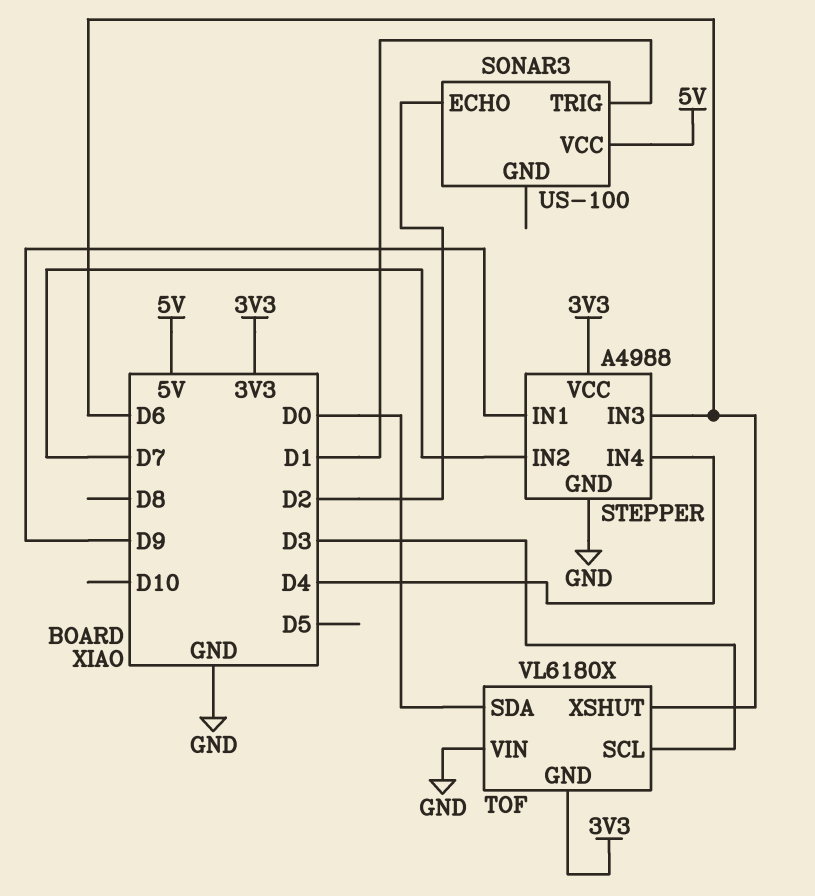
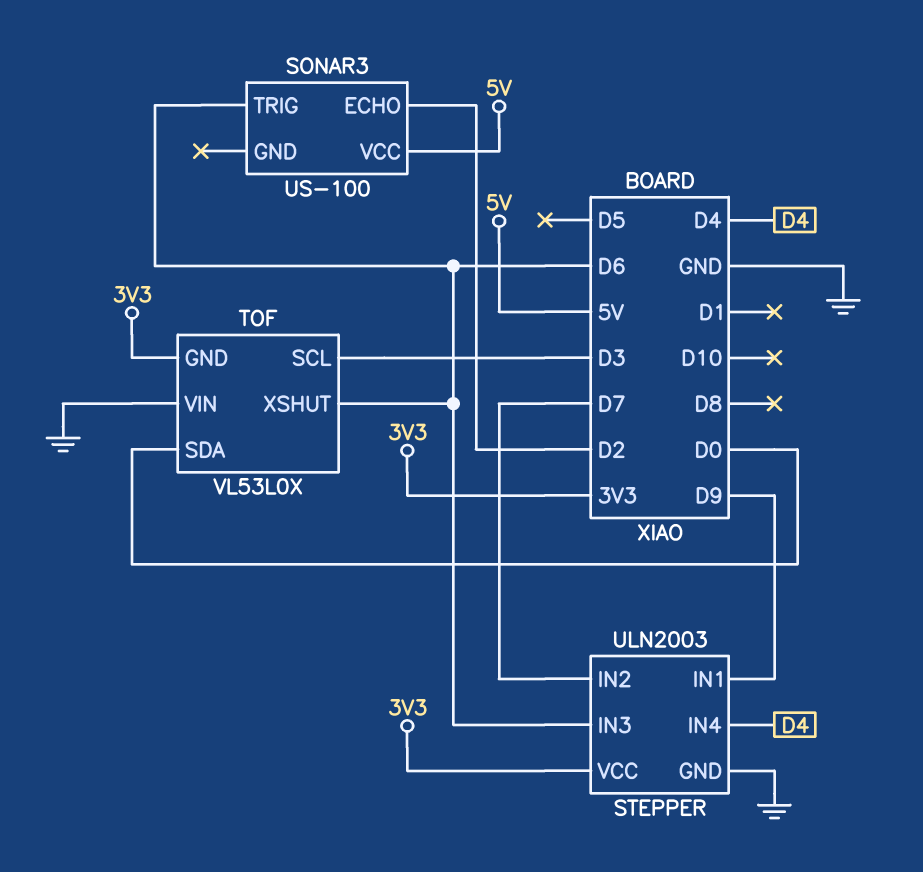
SONAR3 pin TRIG: D1 -> D6
STEPPER: A4988 -> ULN2003
TOF: VL6180X -> VL53L0X

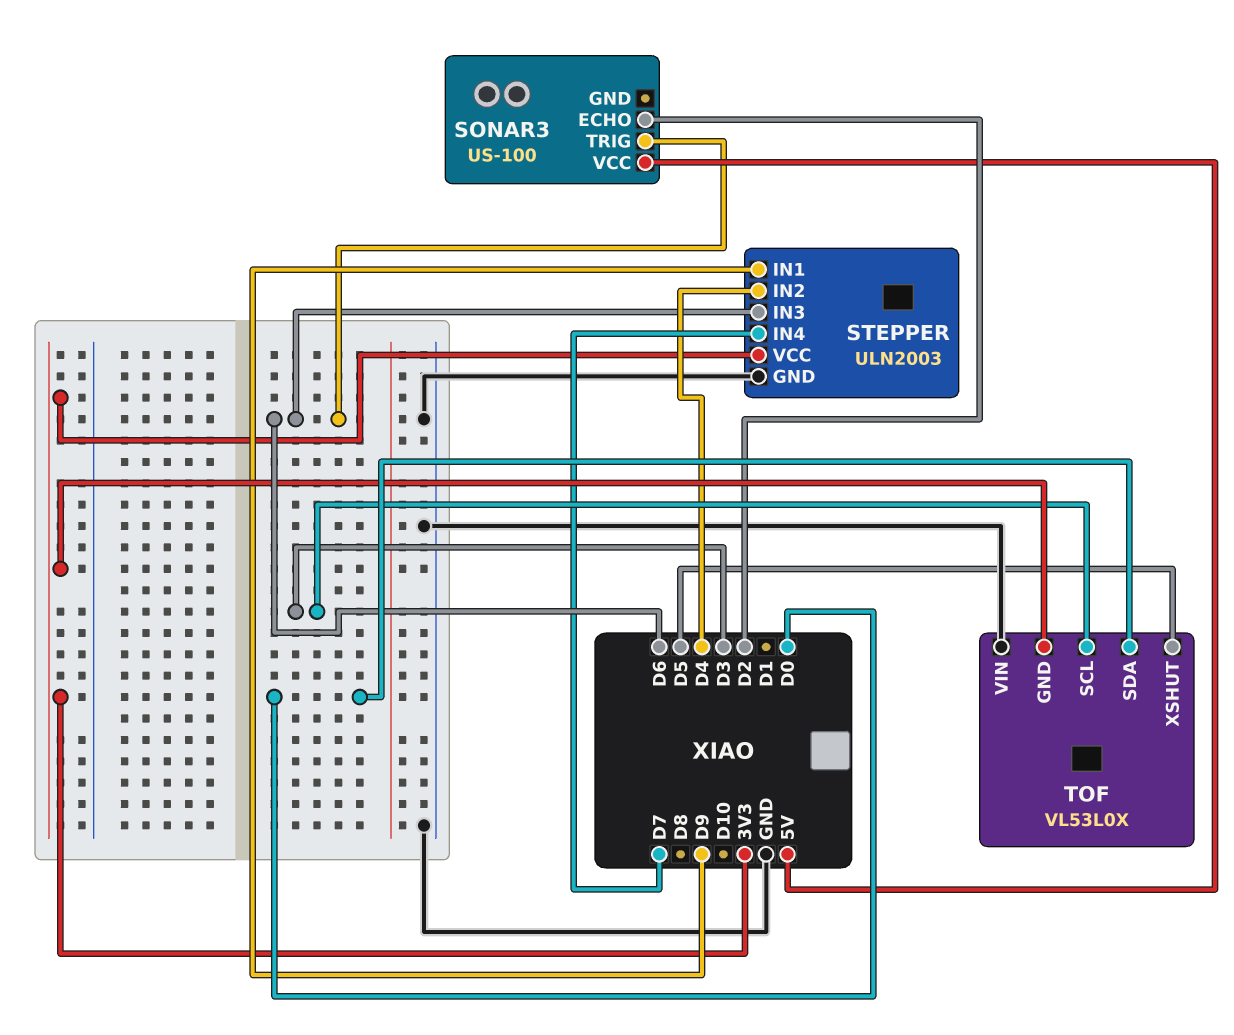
STEPPER pin IN2: D7 -> D4
STEPPER pin IN4: D4 -> D7
TOF pin XSHUT: D6 -> D5

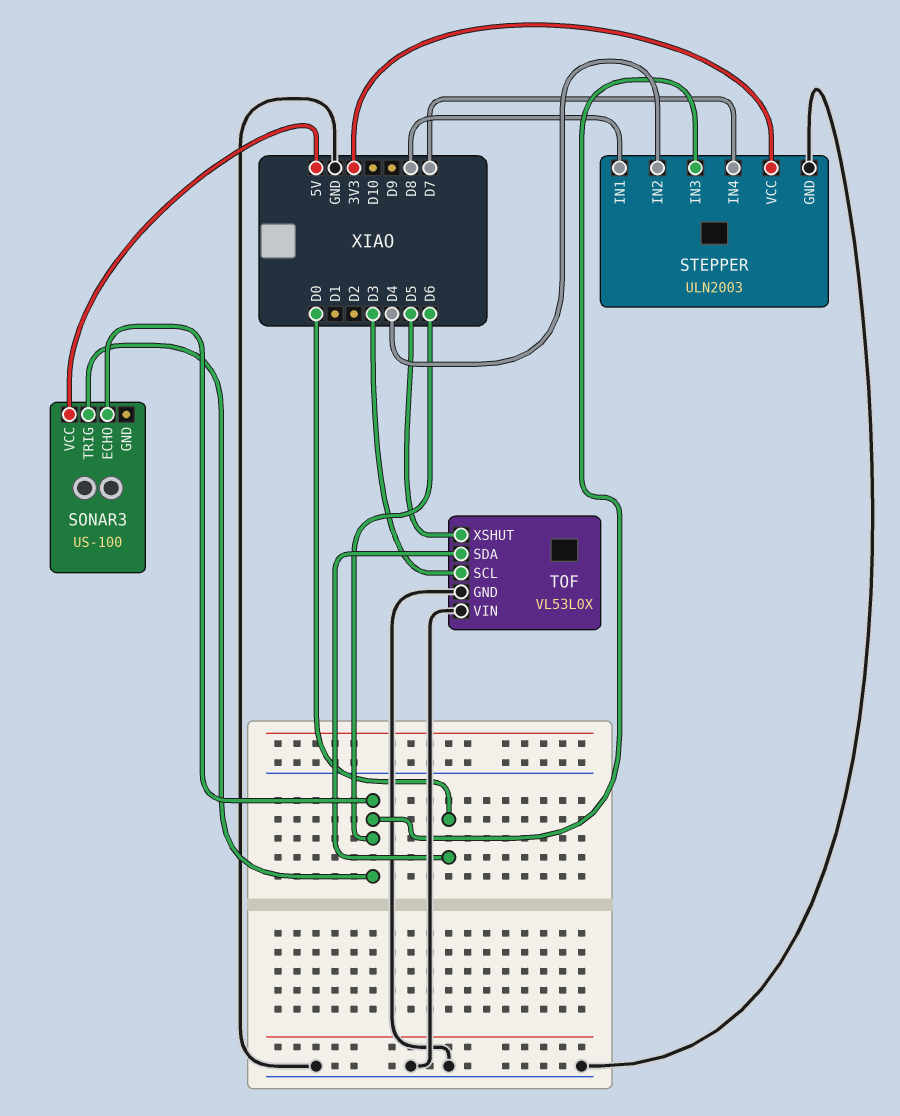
SONAR3 pin ECHO: D2 -> D6
STEPPER pin IN1: D9 -> D8
TOF pin GND: 3V3 -> GND

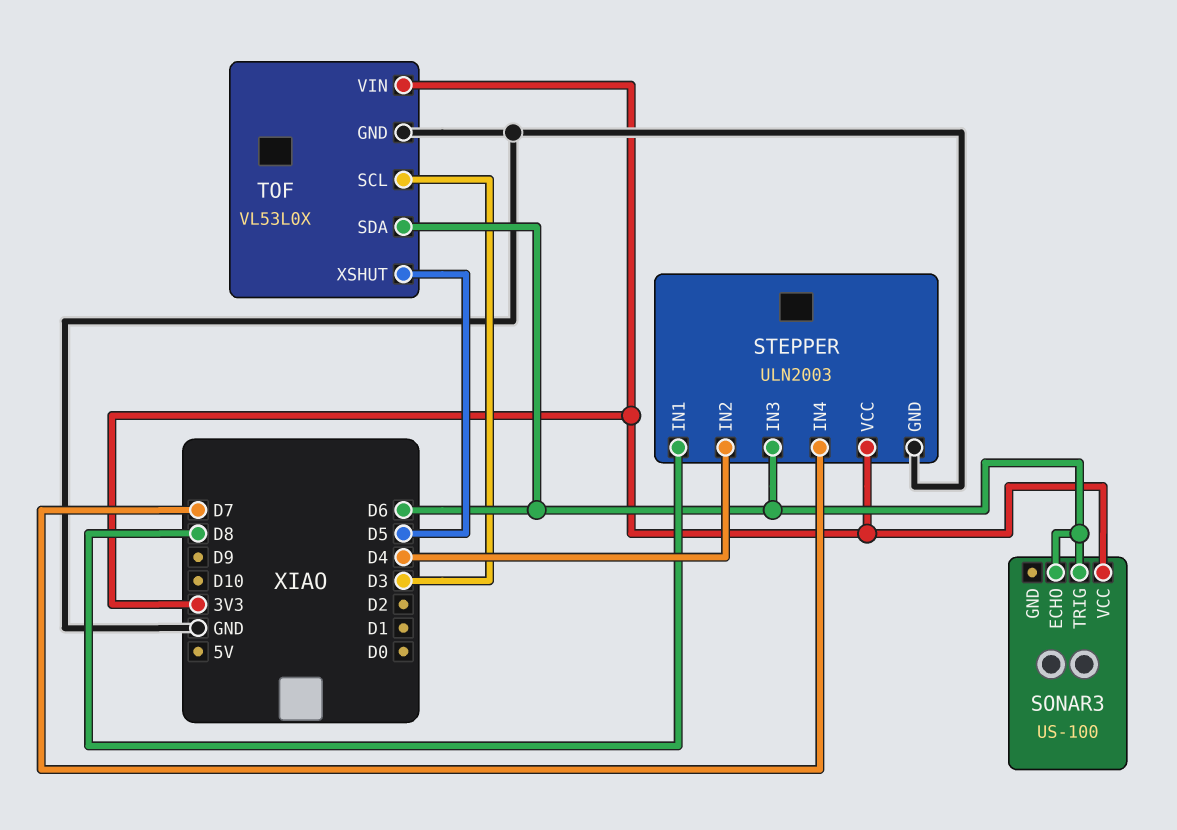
SONAR3 pin VCC: 5V -> 3V3
TOF pin SDA: D0 -> D6
TOF pin VIN: GND -> 3V3

